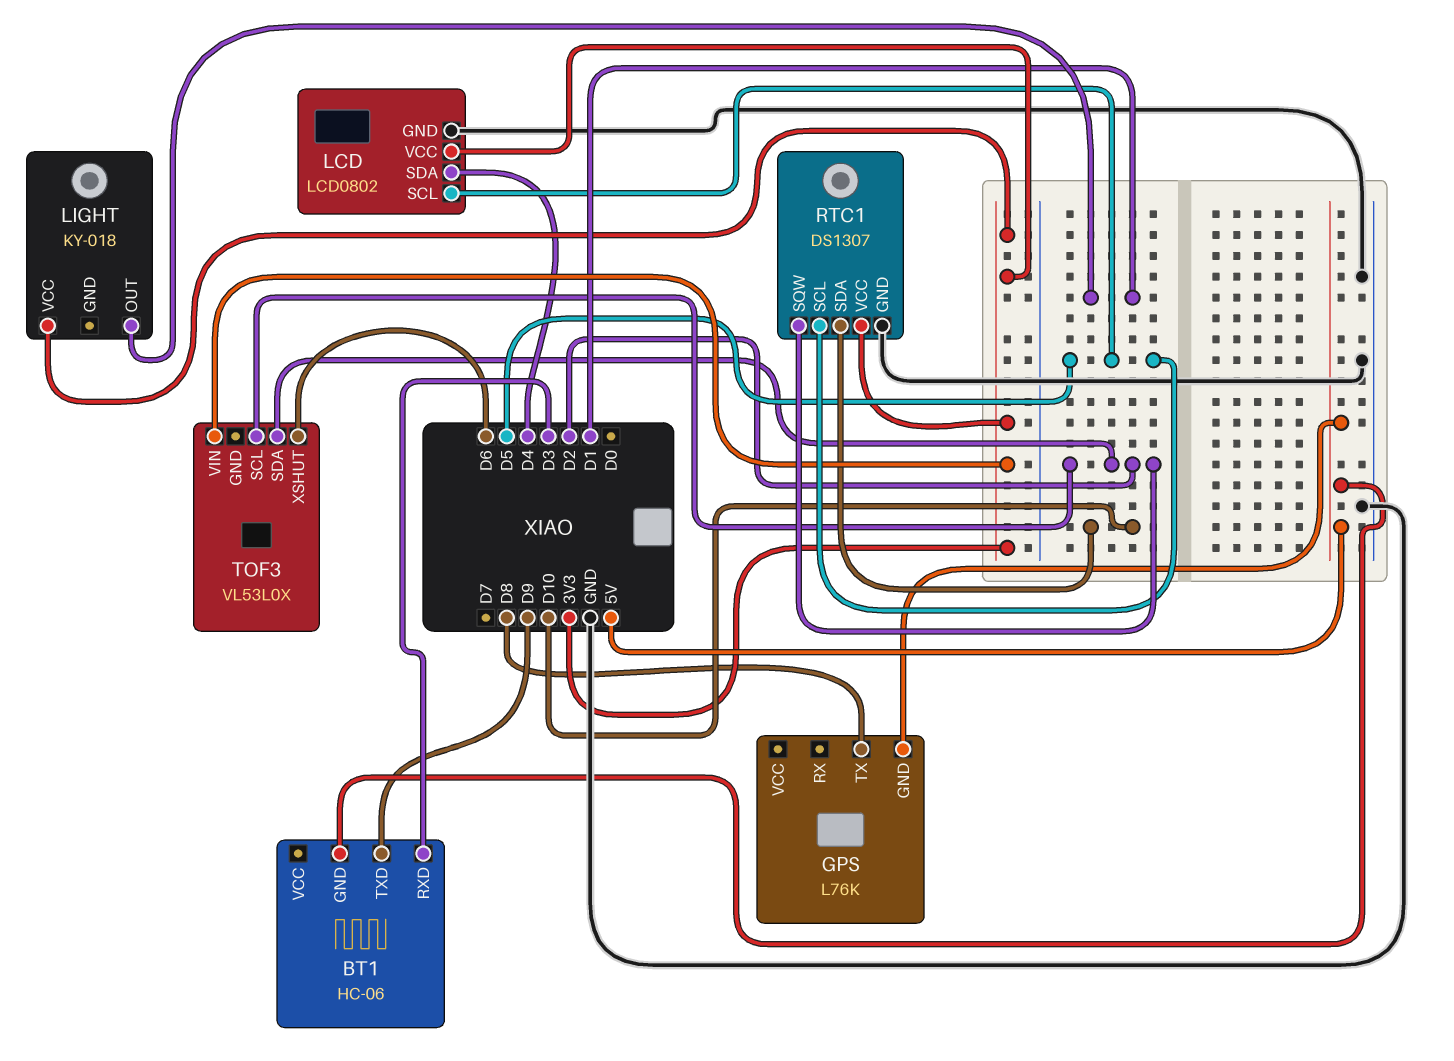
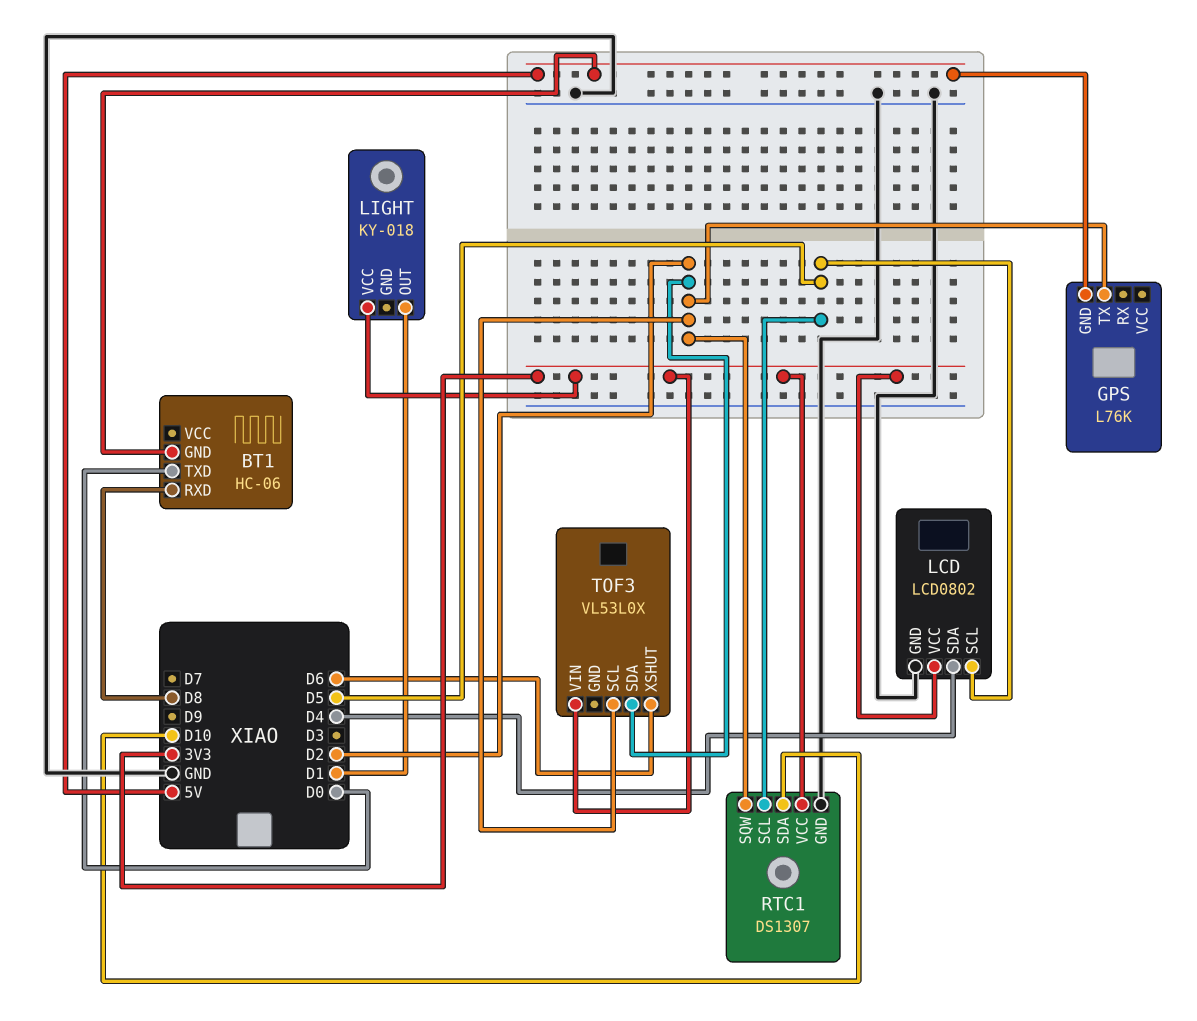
BT1 pin RXD: D3 -> D8
BT1 pin TXD: D9 -> D0
GPS pin TX: D8 -> D2

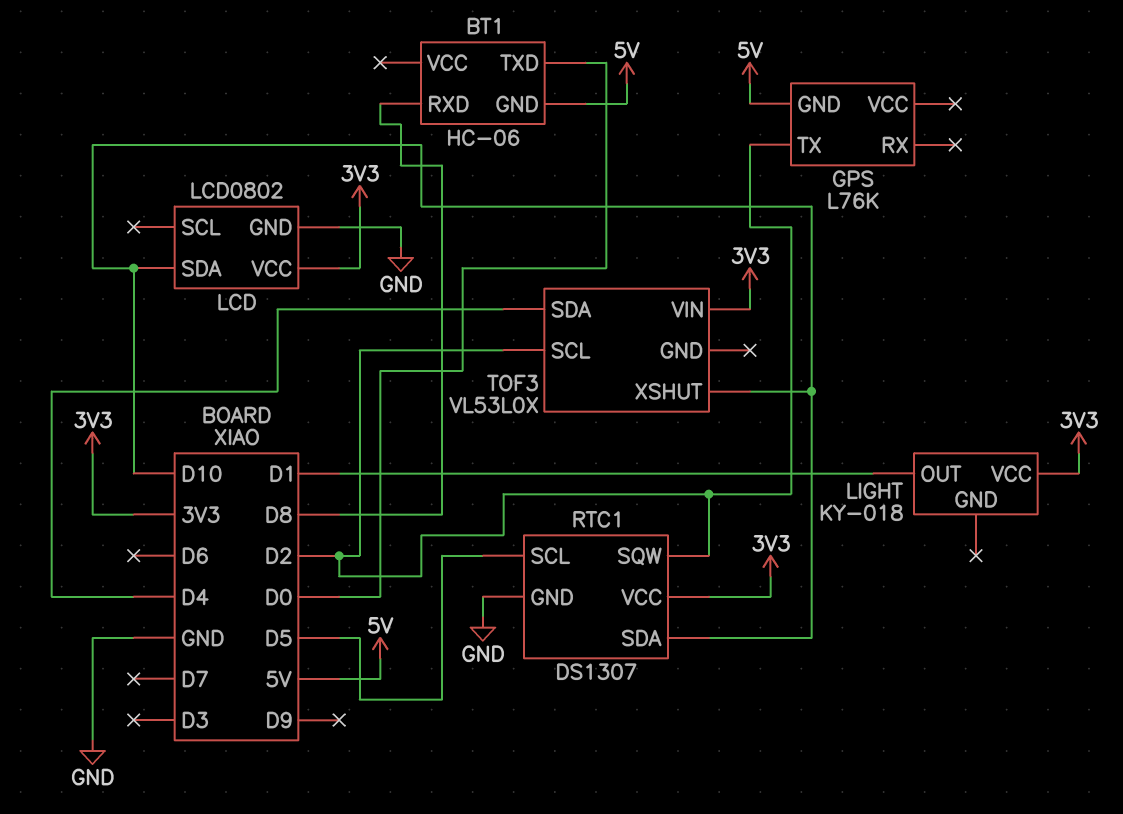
LCD pin SCL: D5 -> none
LCD pin SDA: D4 -> D10
TOF3 pin SDA: D2 -> D4
TOF3 pin XSHUT: D6 -> D10

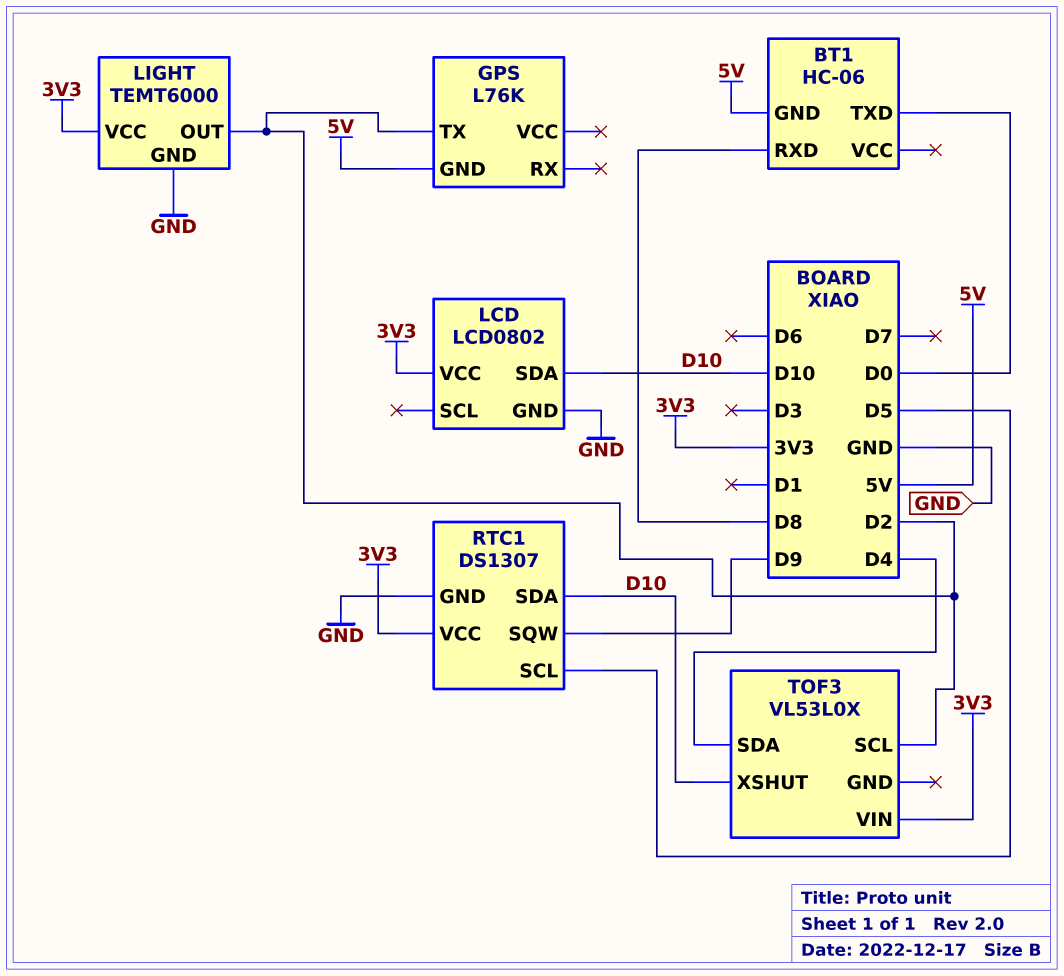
LIGHT: KY-018 -> TEMT6000
LIGHT pin GND: none -> GND
LIGHT pin OUT: D1 -> D2
RTC1 pin SQW: D2 -> D9

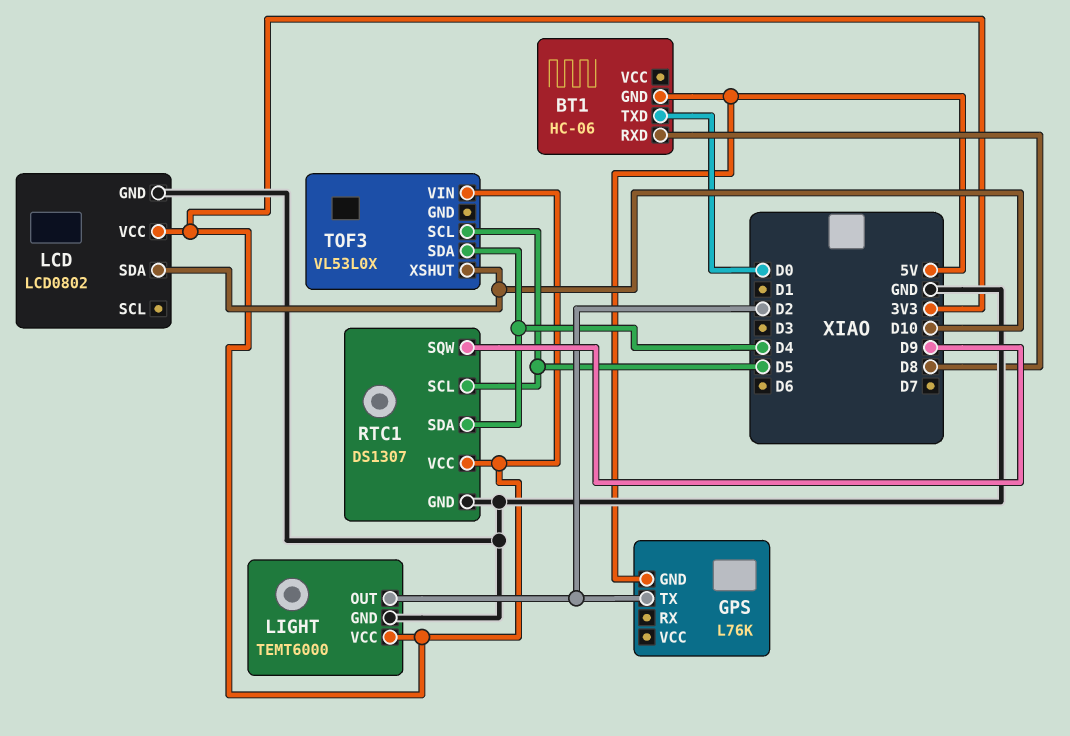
RTC1 pin SDA: D10 -> D4
TOF3 pin SCL: D2 -> D5

